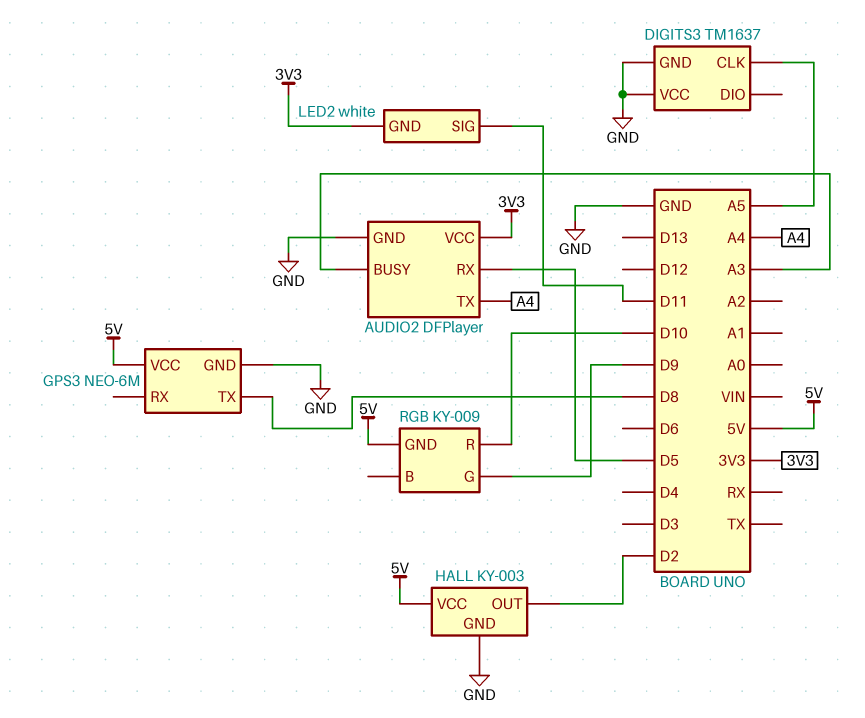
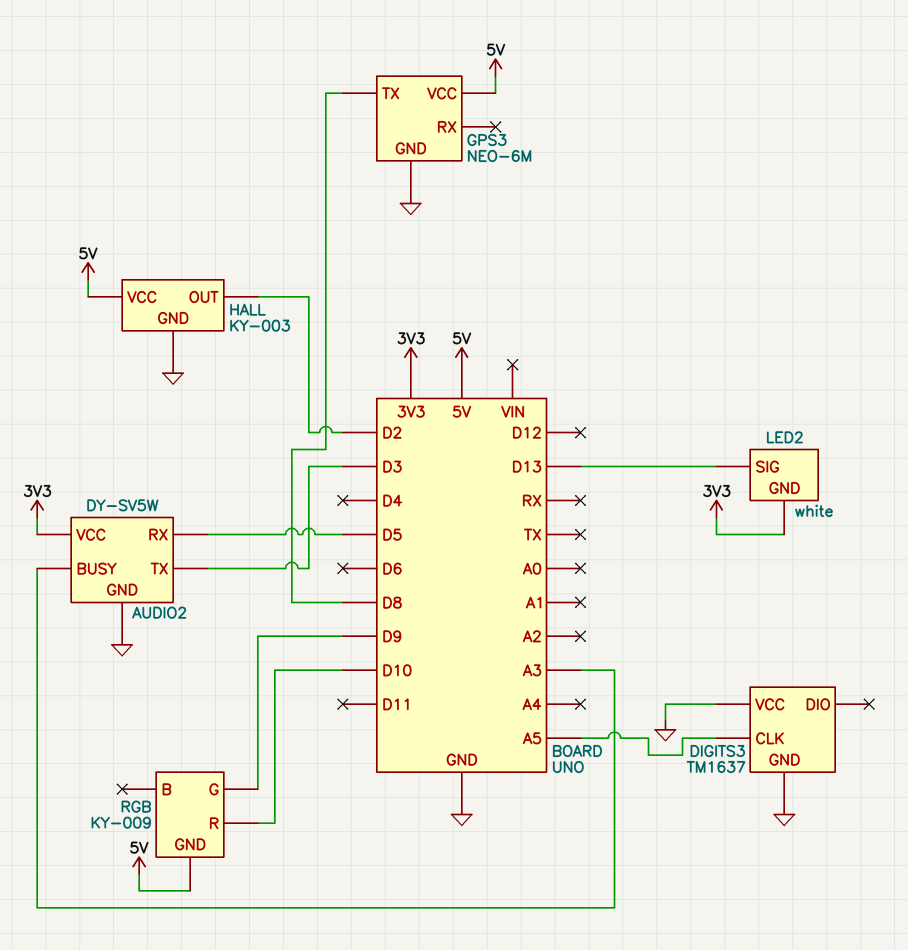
AUDIO2: DFPlayer -> DY-SV5W
AUDIO2 pin TX: A4 -> D3
LED2 pin SIG: D11 -> D13

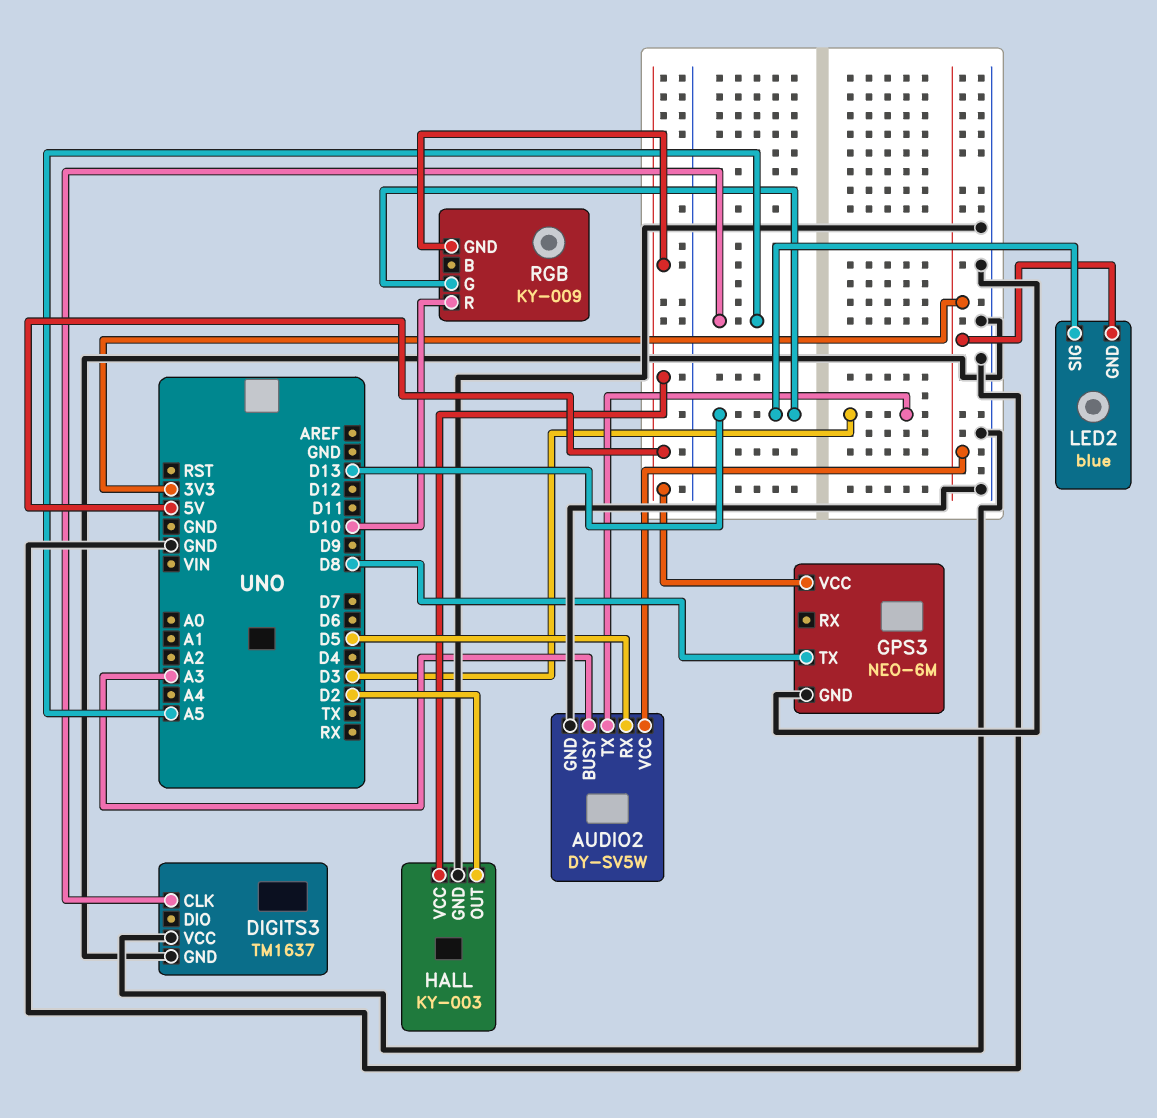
LED2: white -> blue
RGB pin G: D9 -> D13

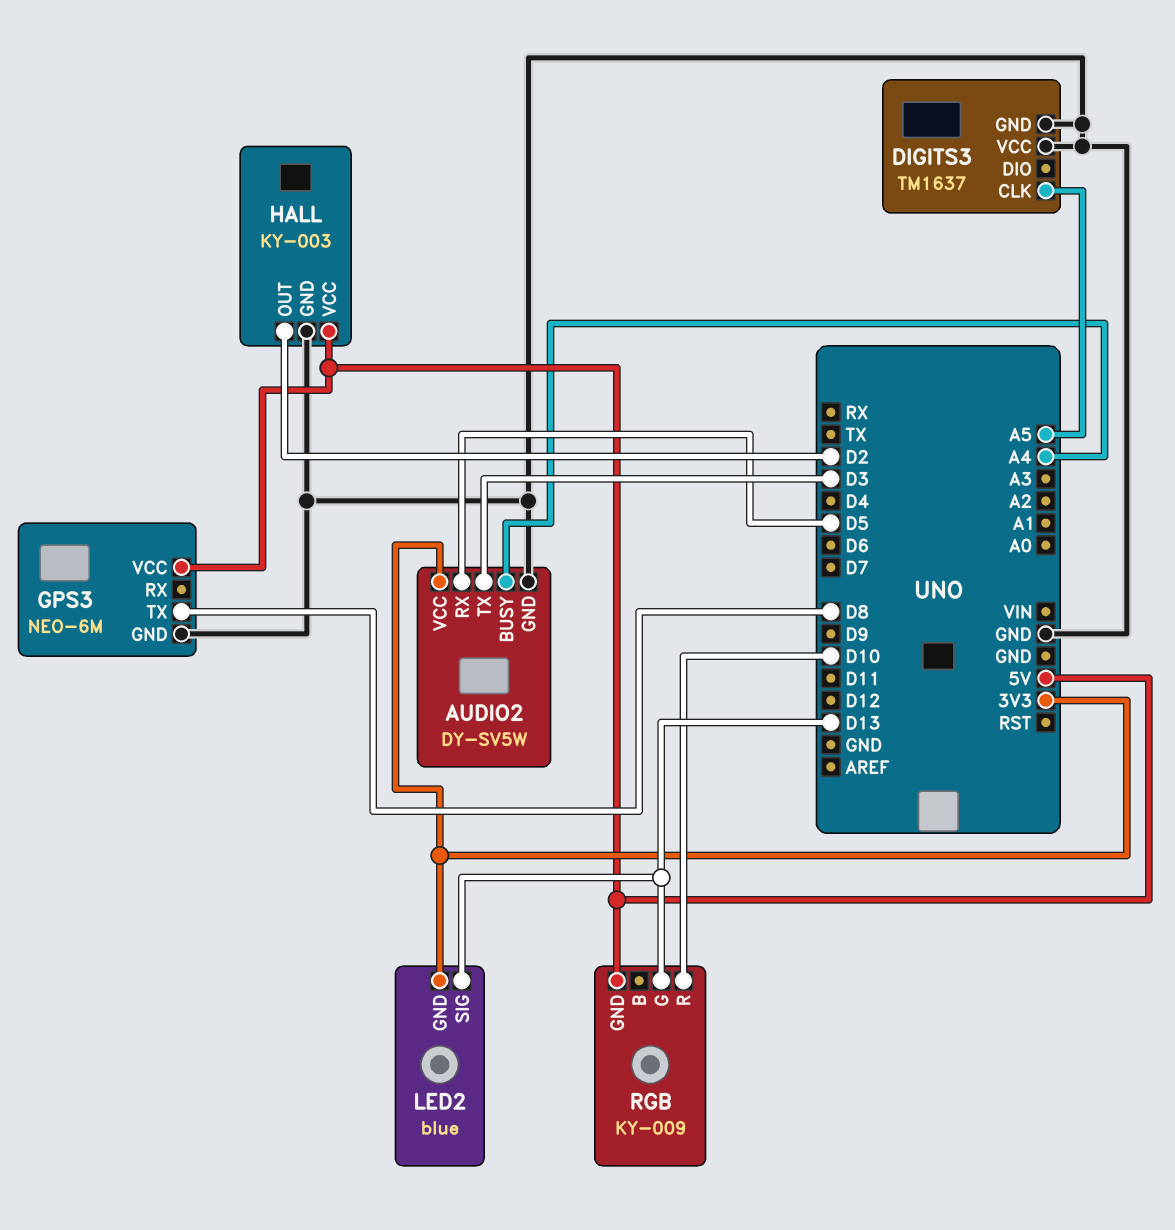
AUDIO2 pin BUSY: A3 -> A4

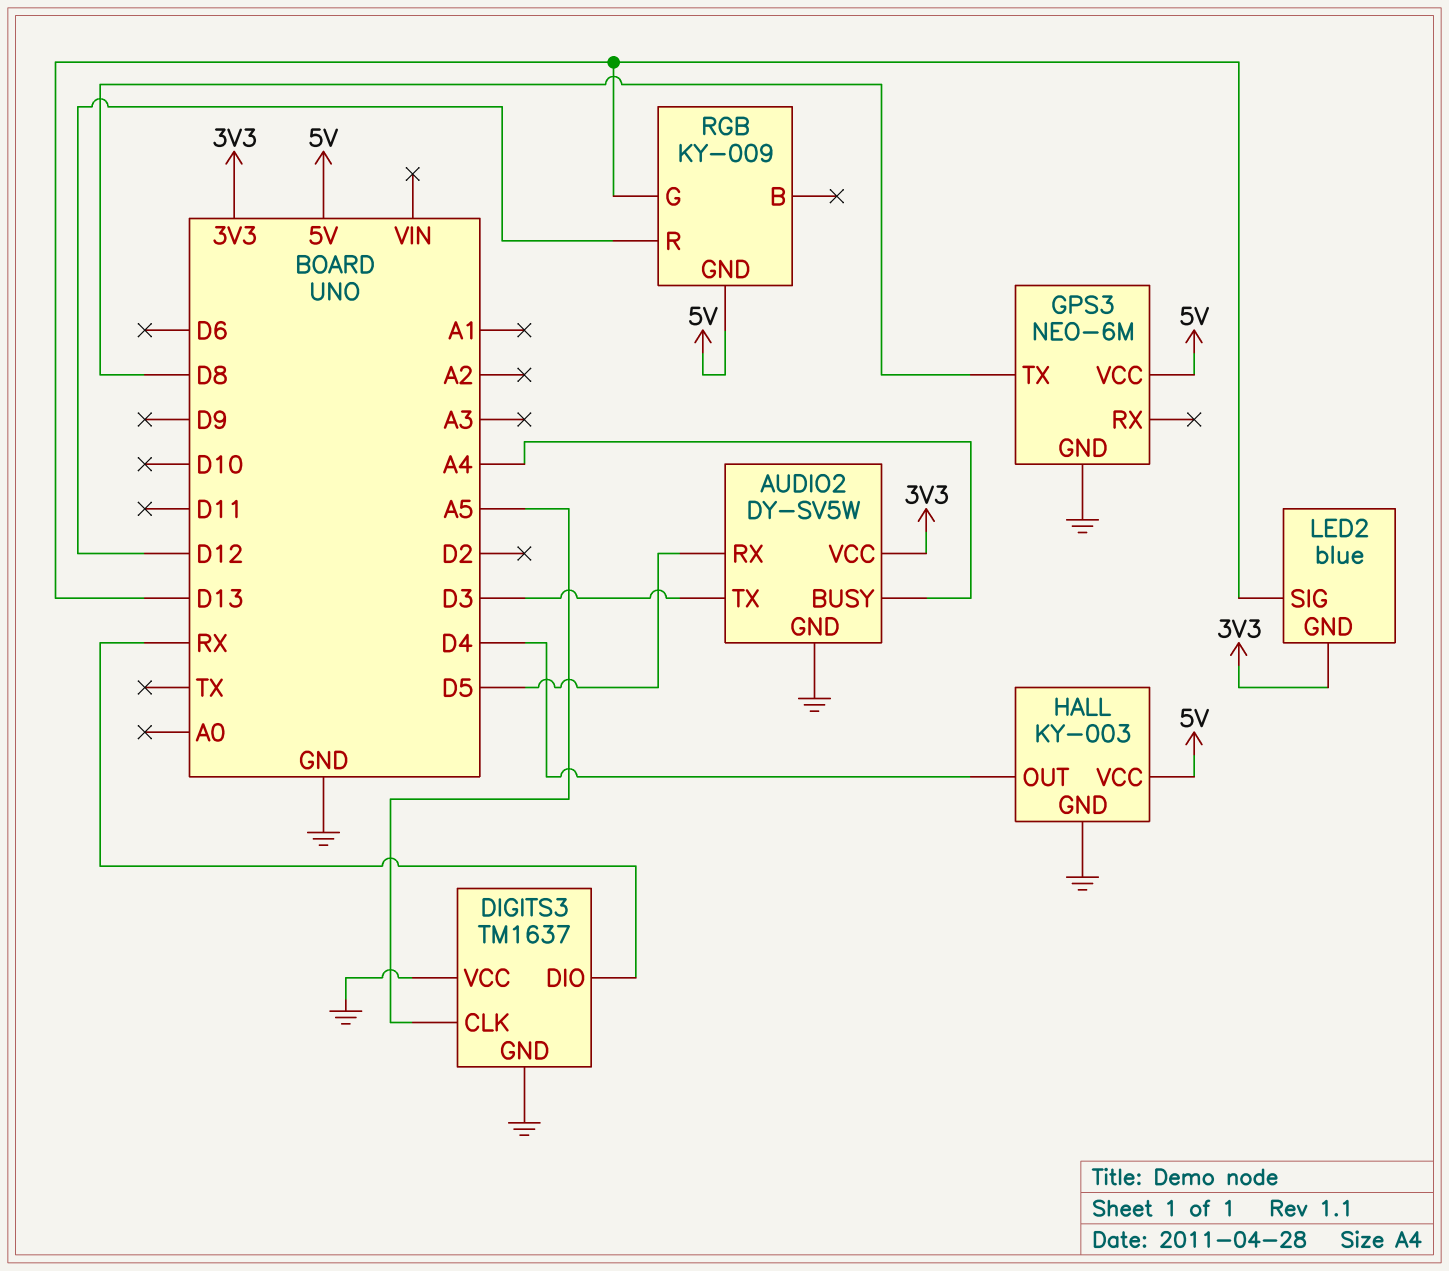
DIGITS3 pin DIO: none -> RX
HALL pin OUT: D2 -> D4
RGB pin R: D10 -> D12

